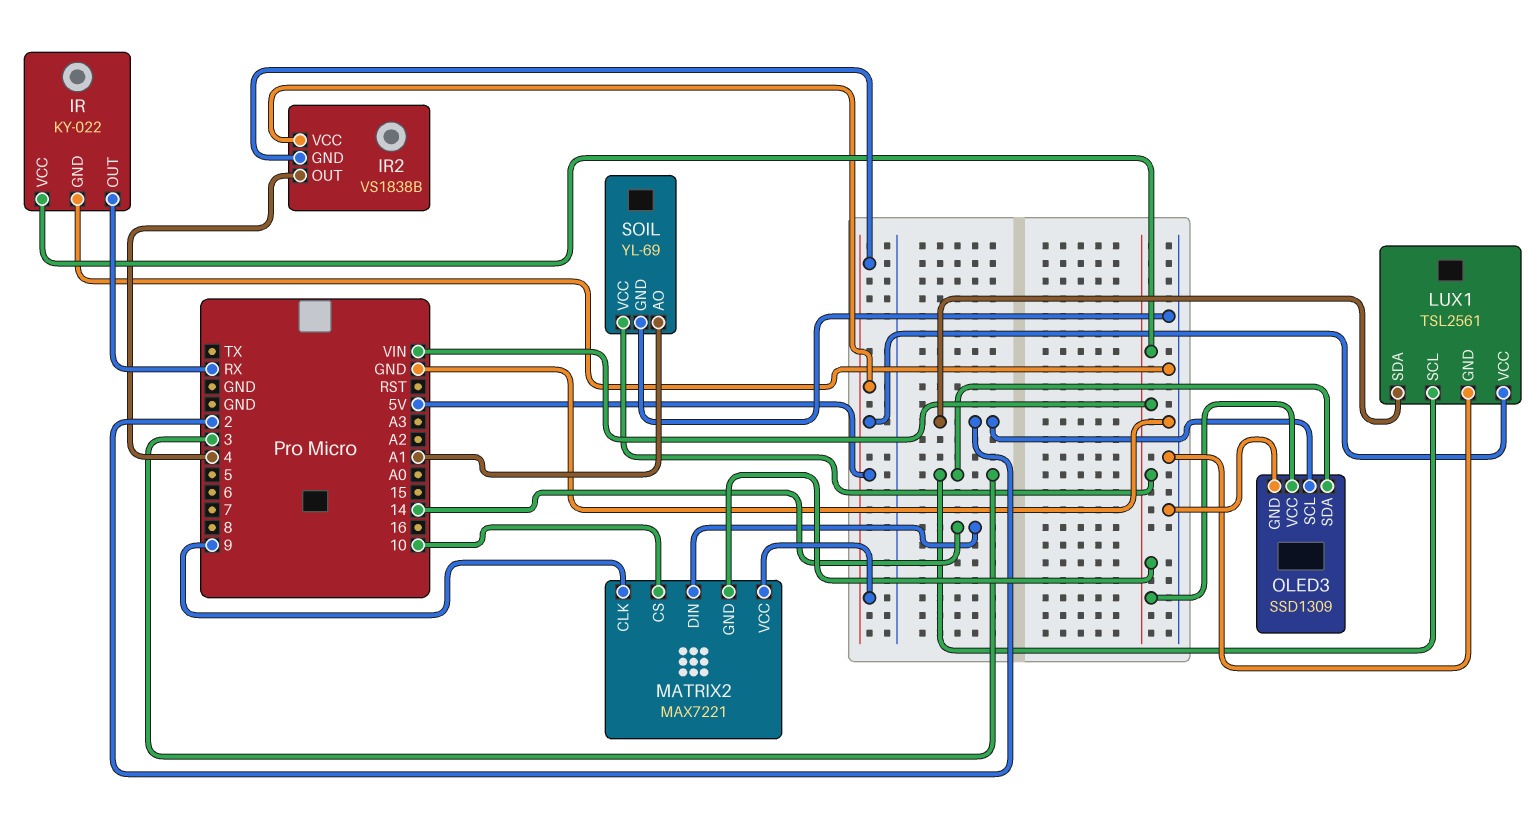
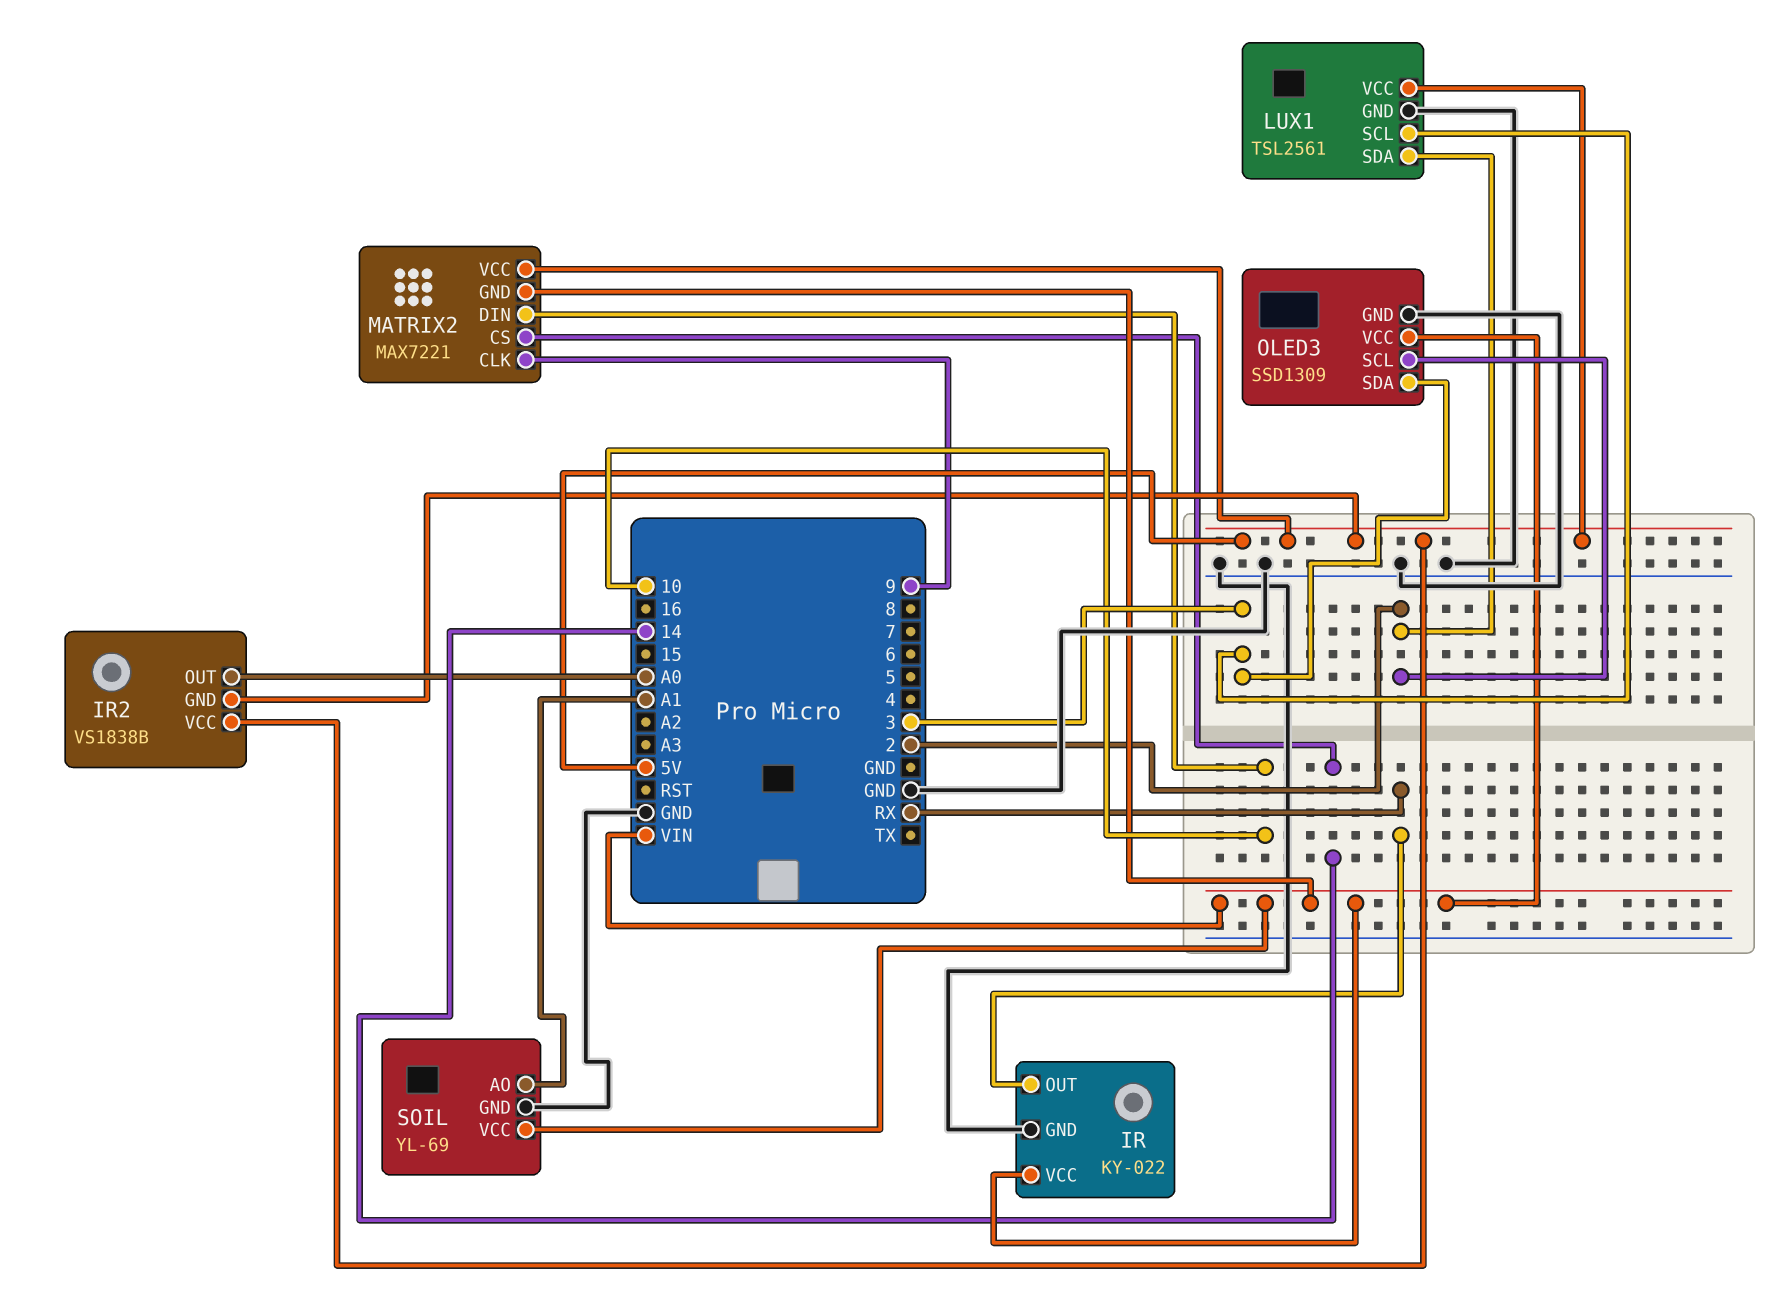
IR2 pin OUT: 4 -> A0
MATRIX2 pin CS: 10 -> 14
MATRIX2 pin DIN: 14 -> 10

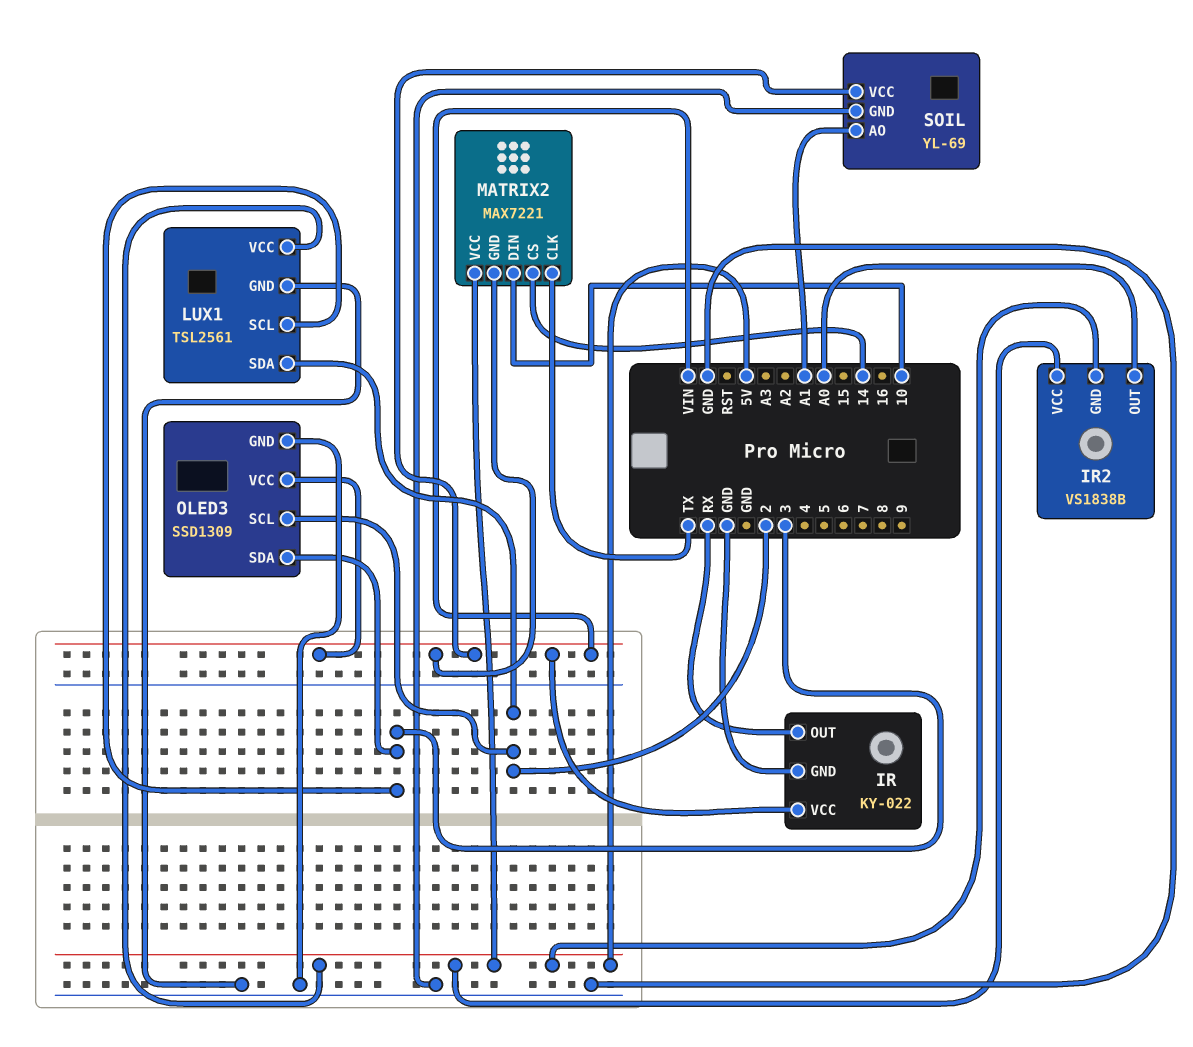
MATRIX2 pin CLK: 9 -> TX

